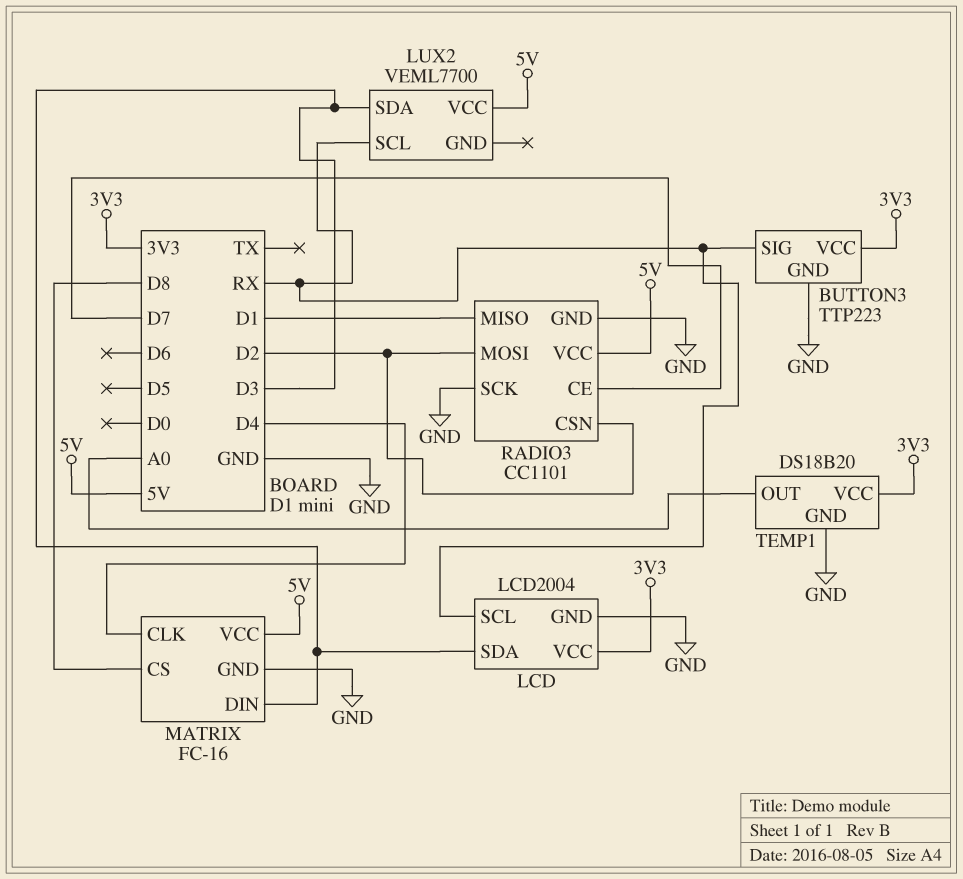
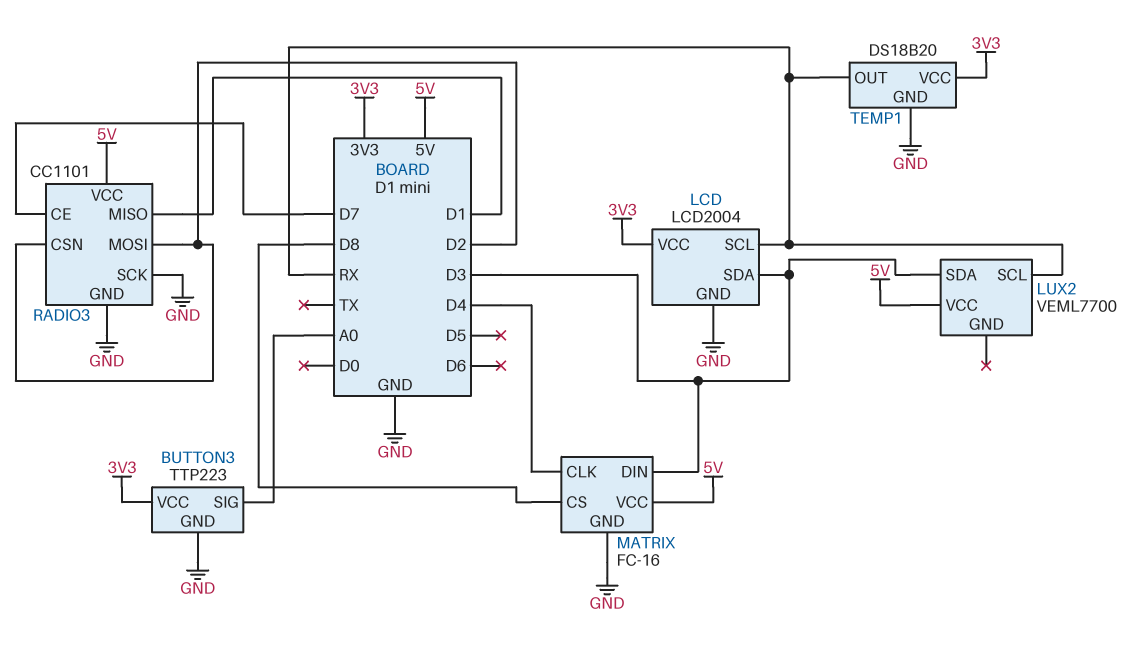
BUTTON3 pin SIG: RX -> A0
TEMP1 pin OUT: A0 -> RX

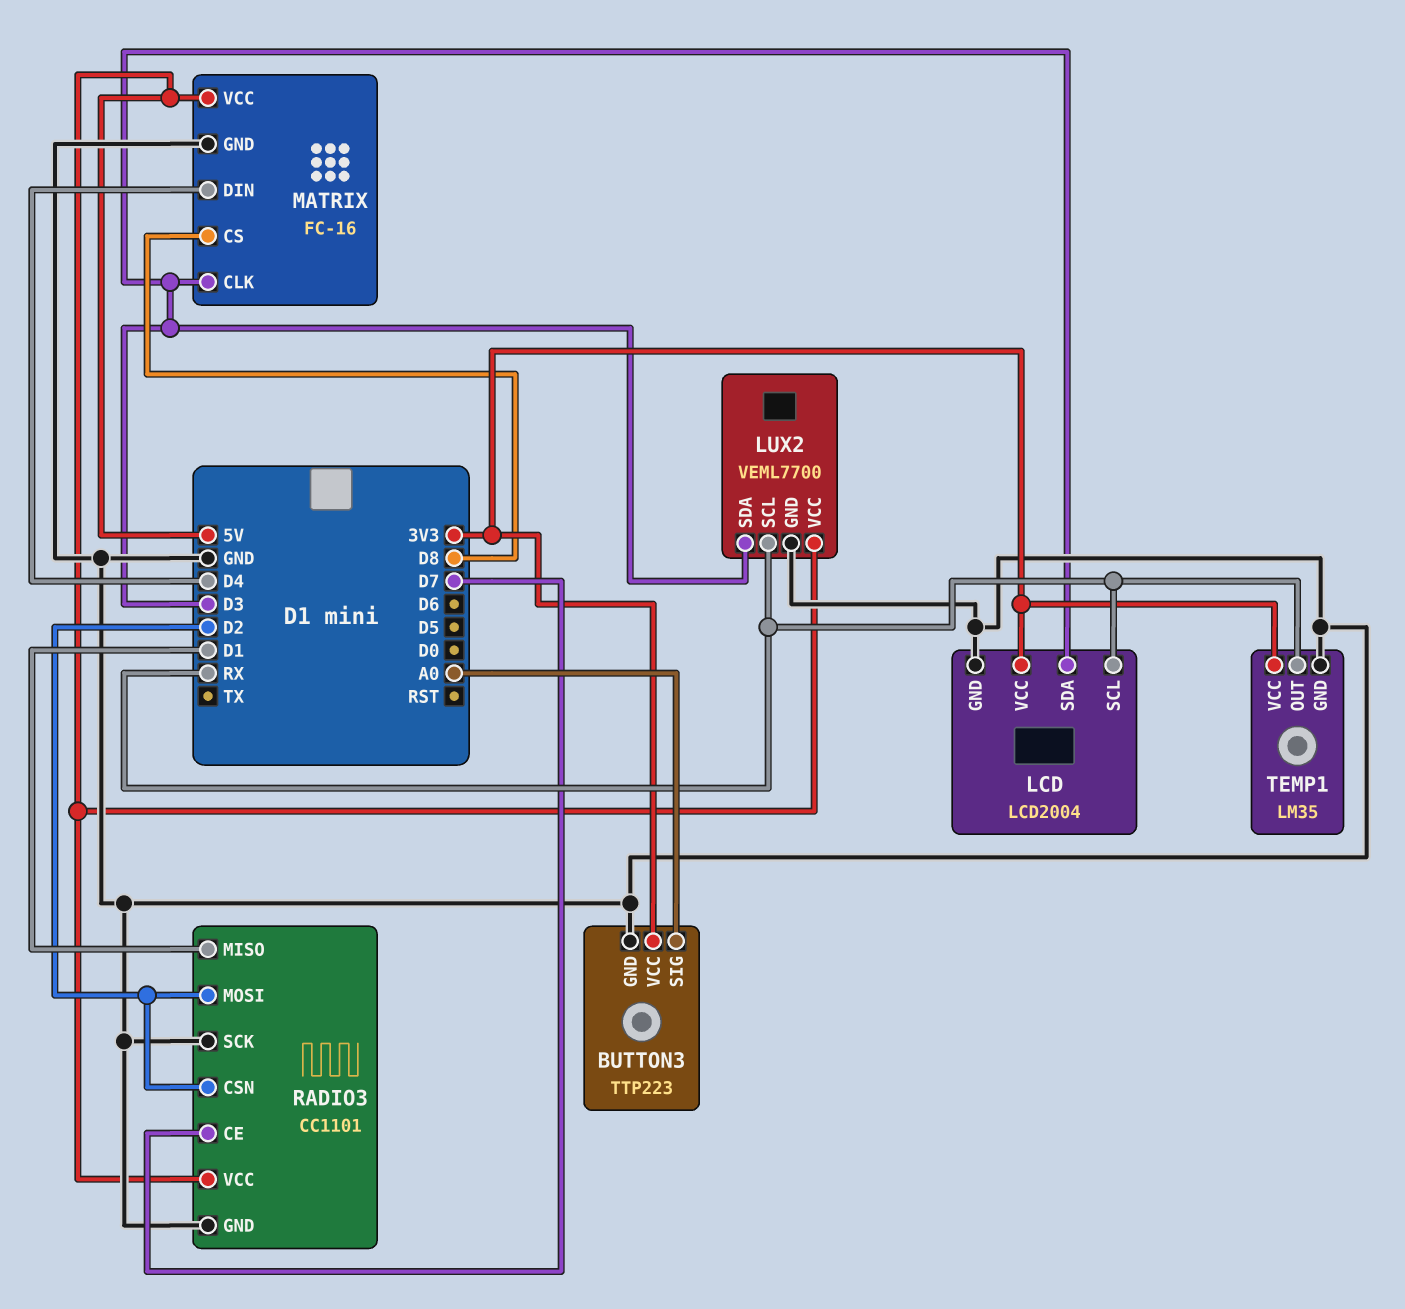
LUX2 pin GND: none -> GND
MATRIX pin CLK: D4 -> D3
MATRIX pin DIN: D3 -> D4
TEMP1: DS18B20 -> LM35

